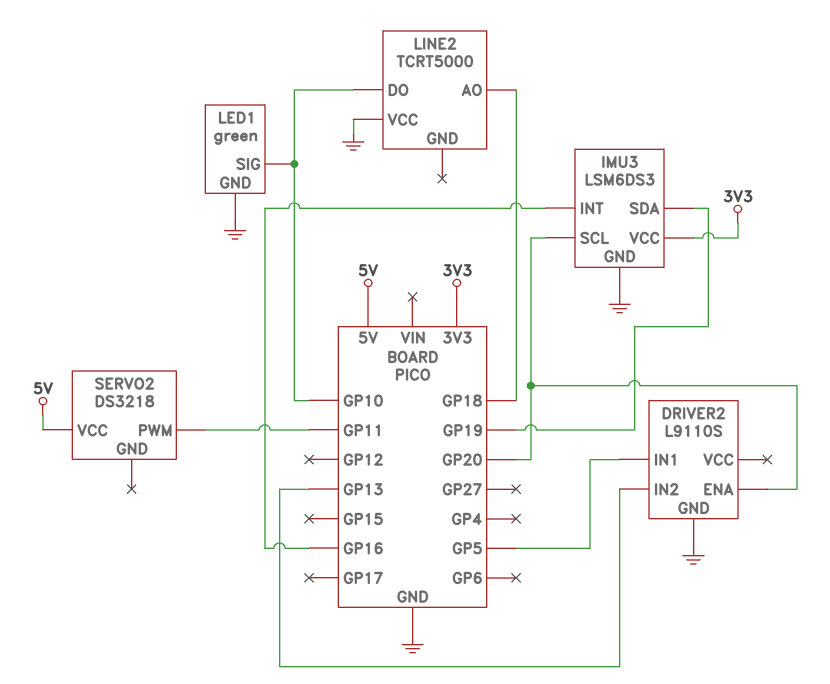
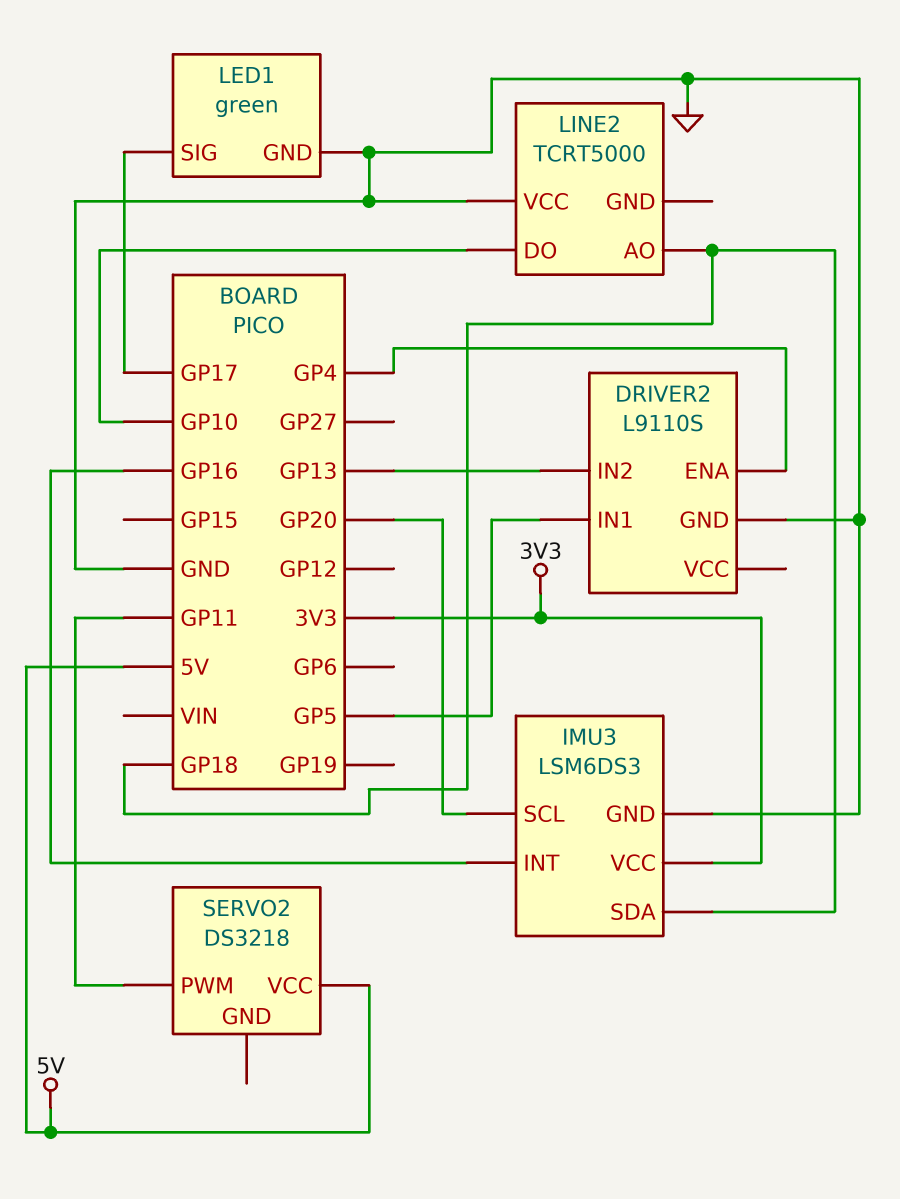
DRIVER2 pin ENA: GP20 -> GP4
IMU3 pin SDA: GP19 -> GP18
LED1 pin SIG: GP10 -> GP17

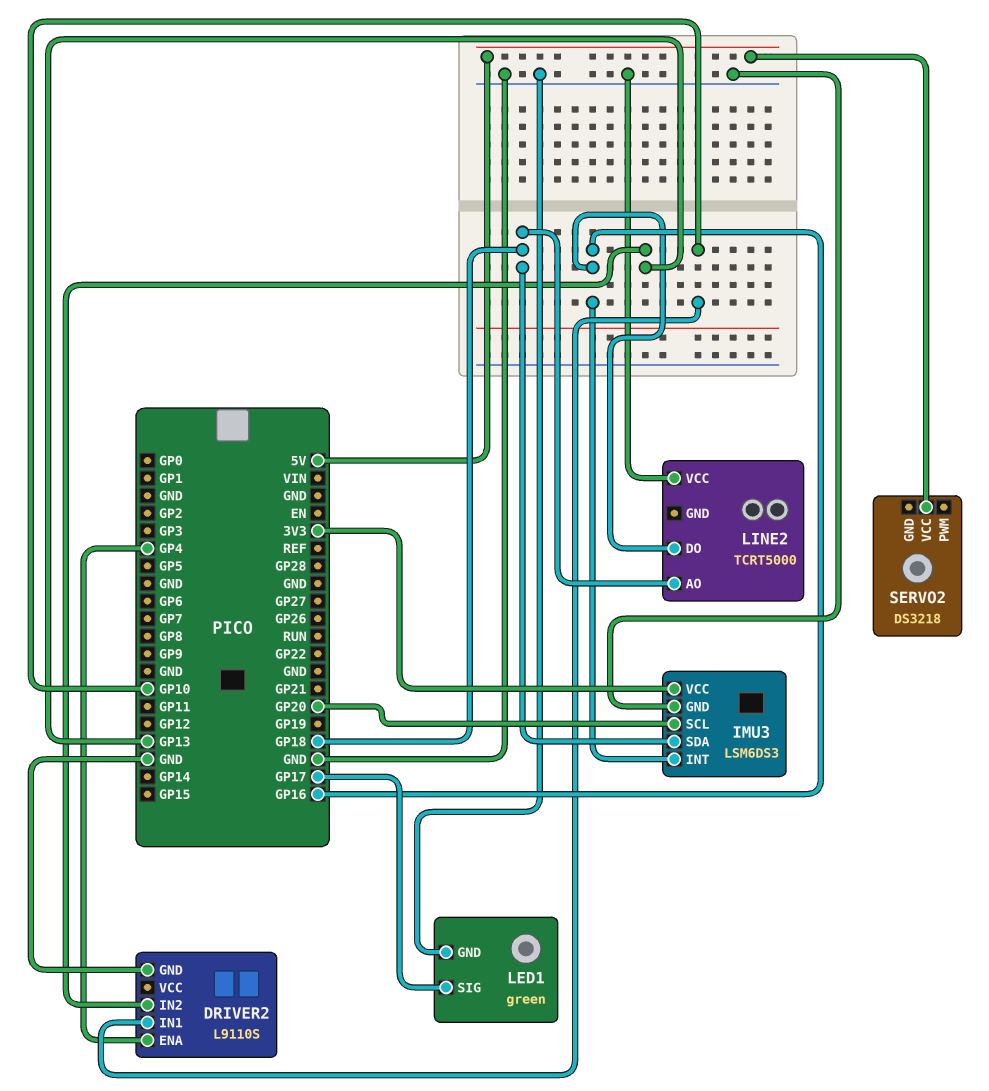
DRIVER2 pin IN1: GP5 -> GP10
LINE2 pin DO: GP10 -> GP16
SERVO2 pin PWM: GP11 -> none

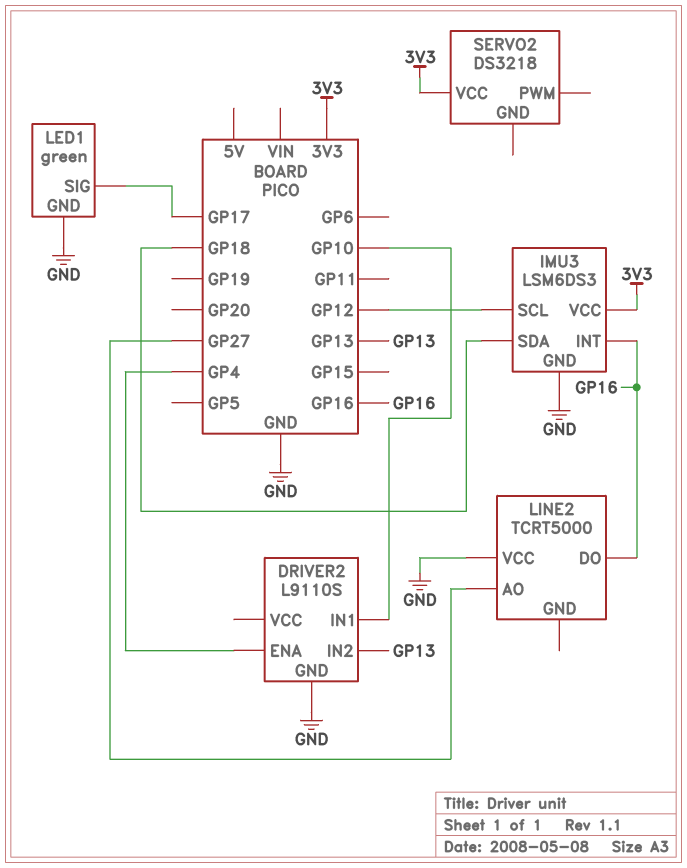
IMU3 pin SCL: GP20 -> GP12
LINE2 pin AO: GP18 -> GP27
SERVO2 pin VCC: 5V -> 3V3

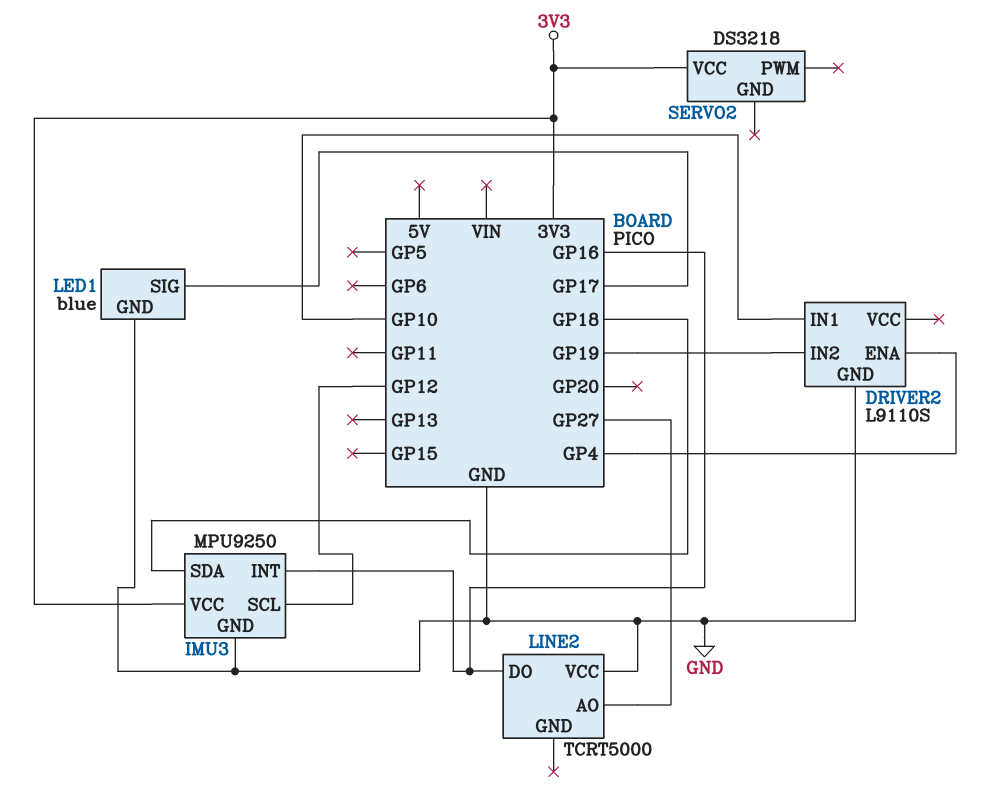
DRIVER2 pin IN2: GP13 -> GP19
IMU3: LSM6DS3 -> MPU9250
LED1: green -> blue

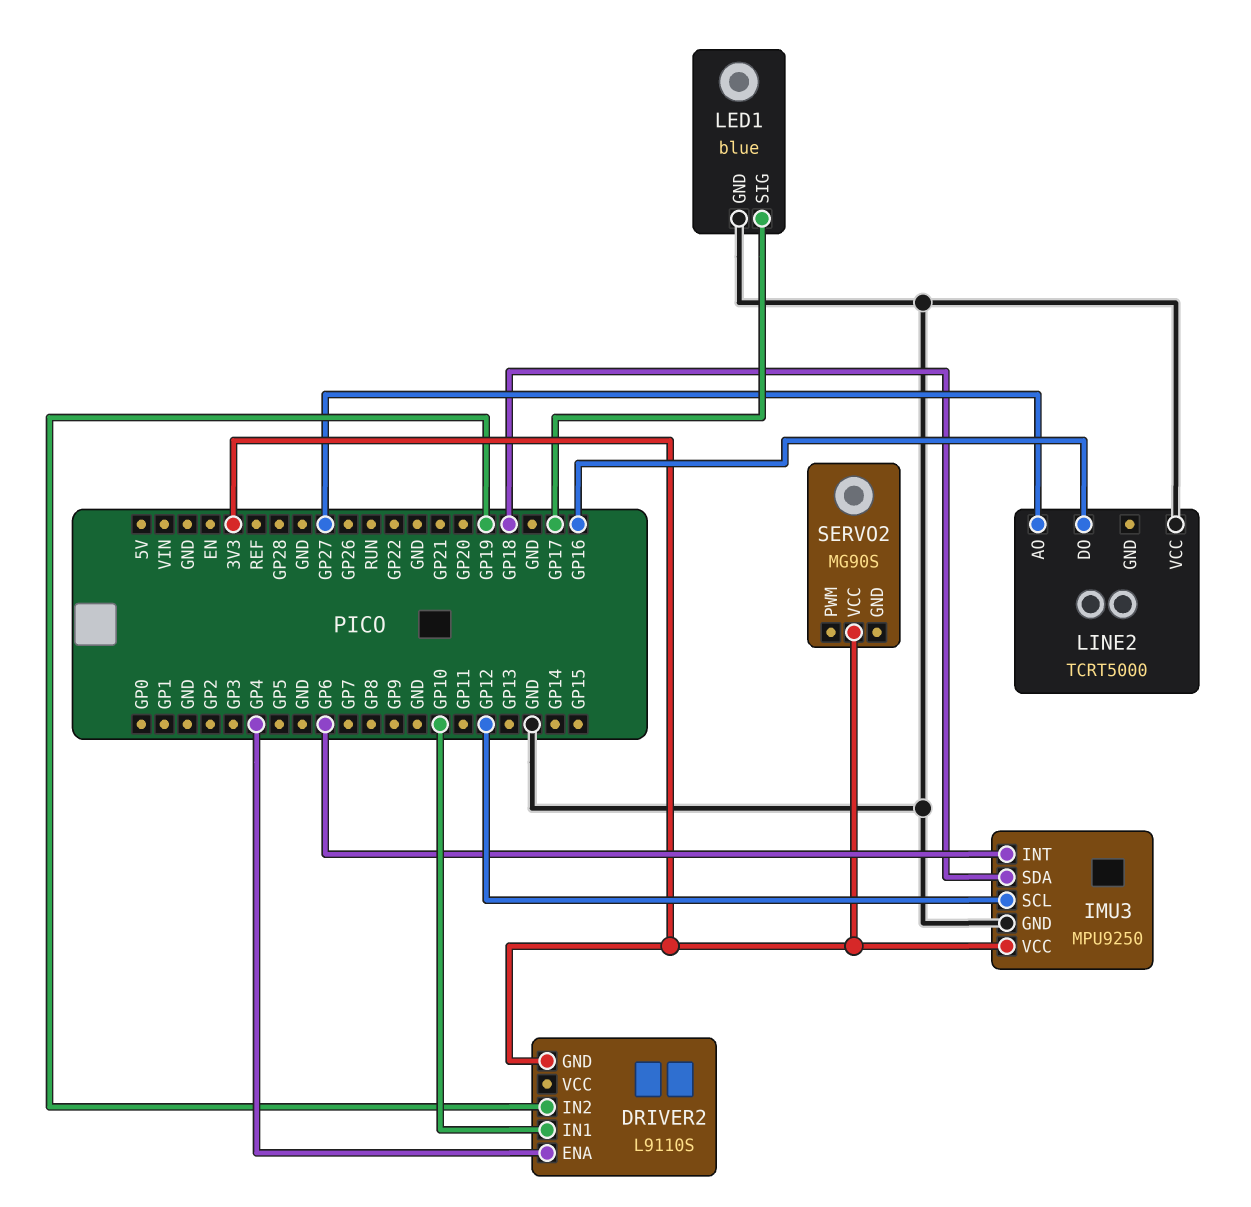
DRIVER2 pin GND: GND -> 3V3
IMU3 pin INT: GP16 -> GP6
SERVO2: DS3218 -> MG90S

